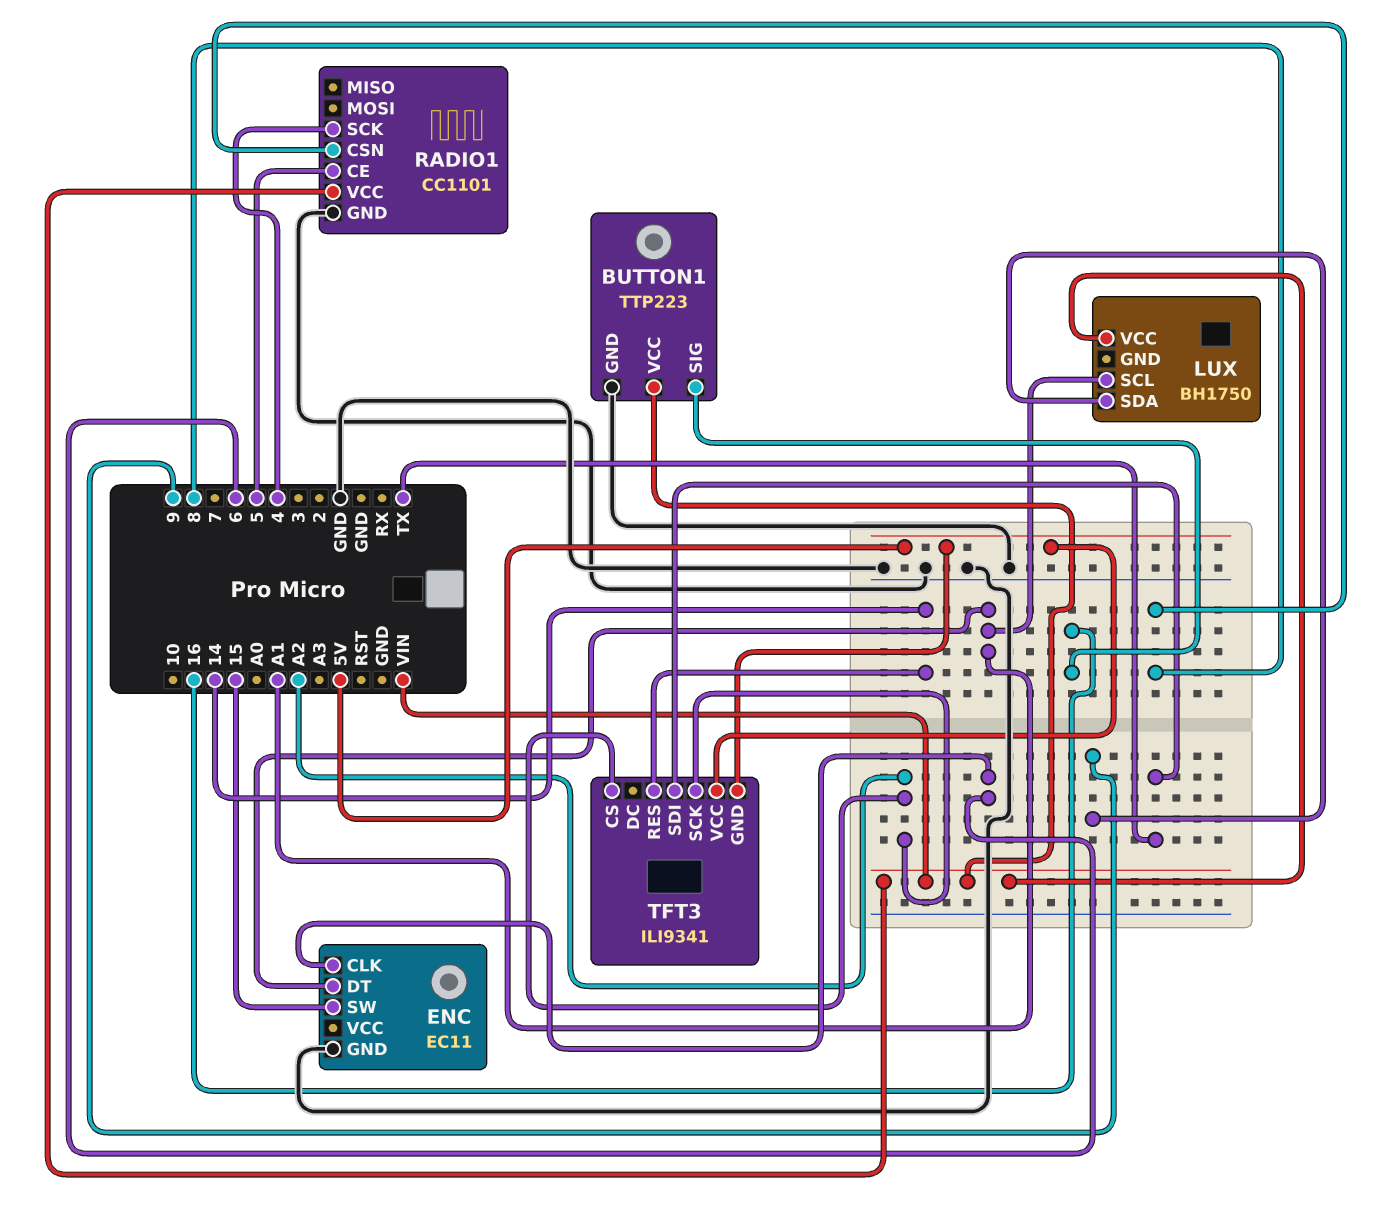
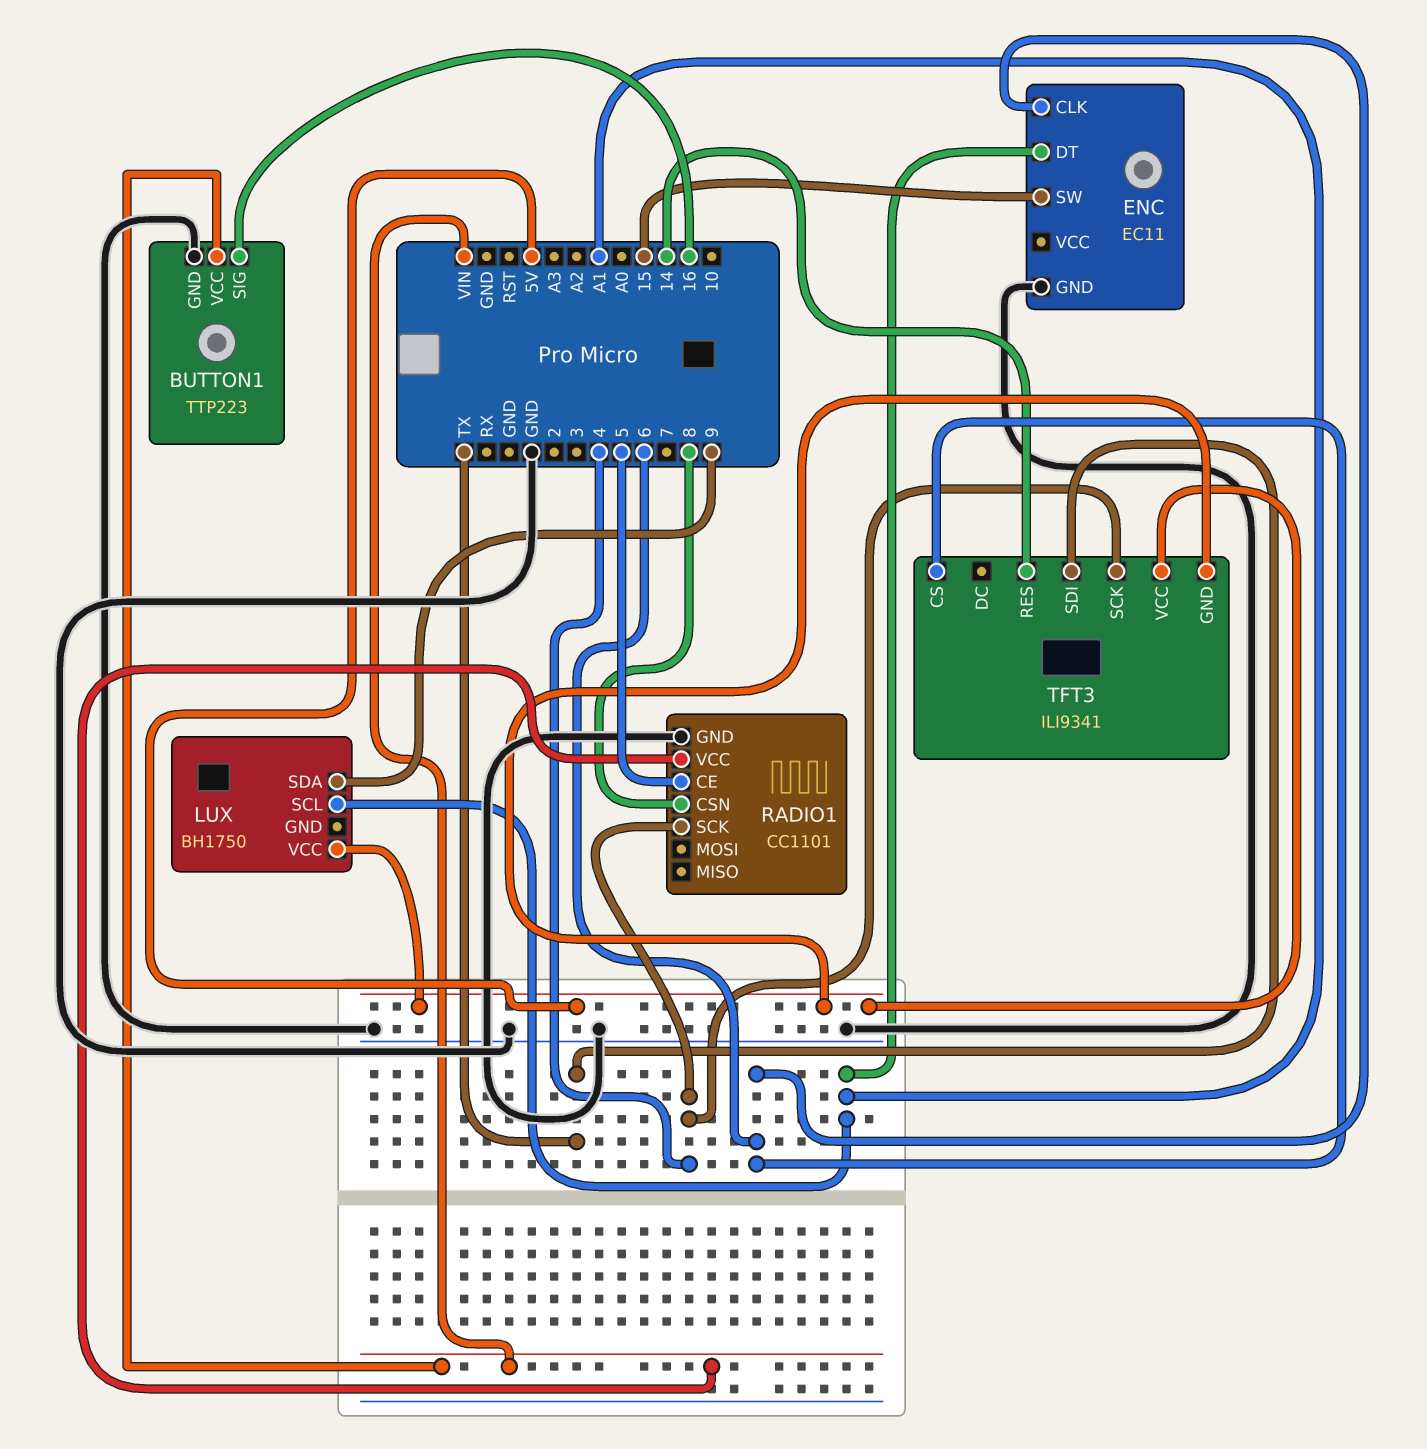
LUX pin VCC: VIN -> 5V
TFT3 pin CS: A2 -> 6
TFT3 pin SCK: A2 -> 4

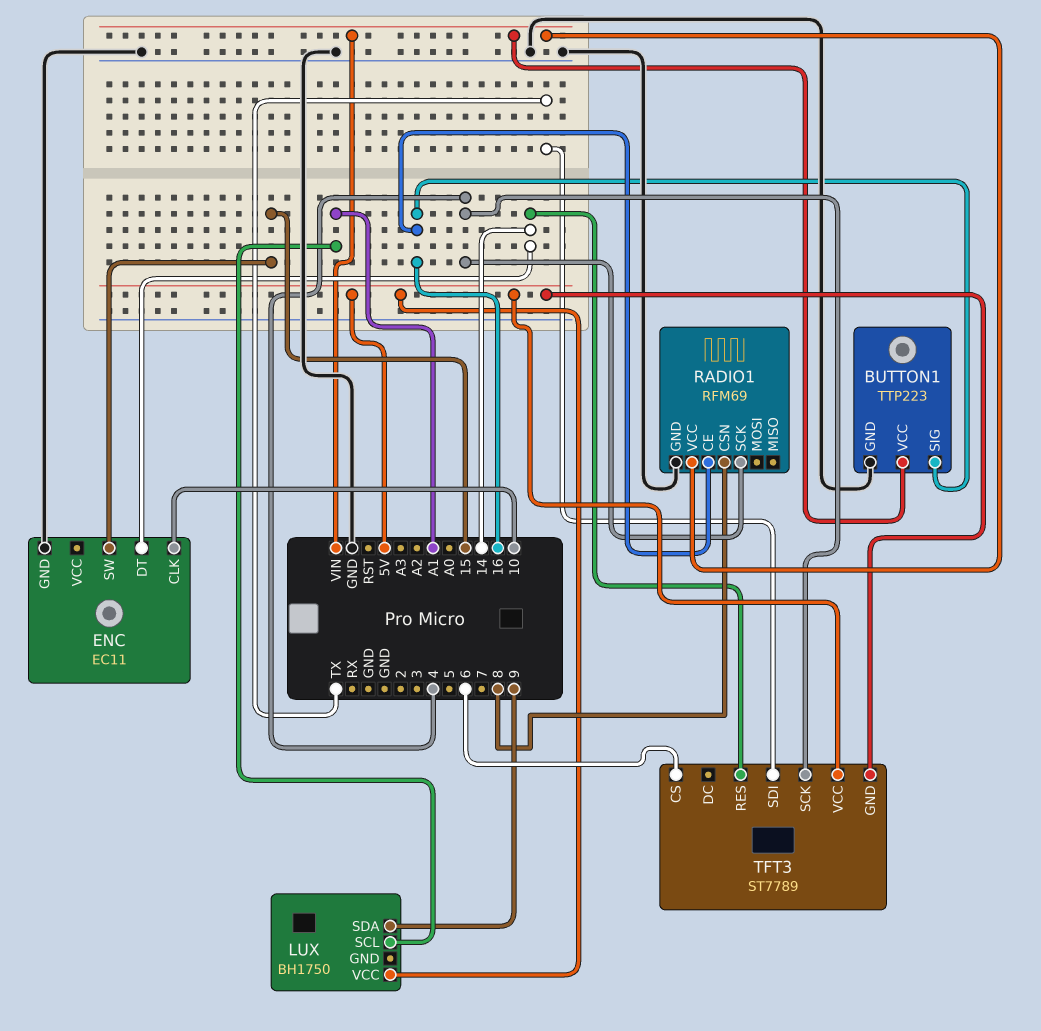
ENC pin CLK: 6 -> 10
ENC pin DT: A1 -> 14
RADIO1: CC1101 -> RFM69
RADIO1 pin CE: 5 -> 16
TFT3: ILI9341 -> ST7789

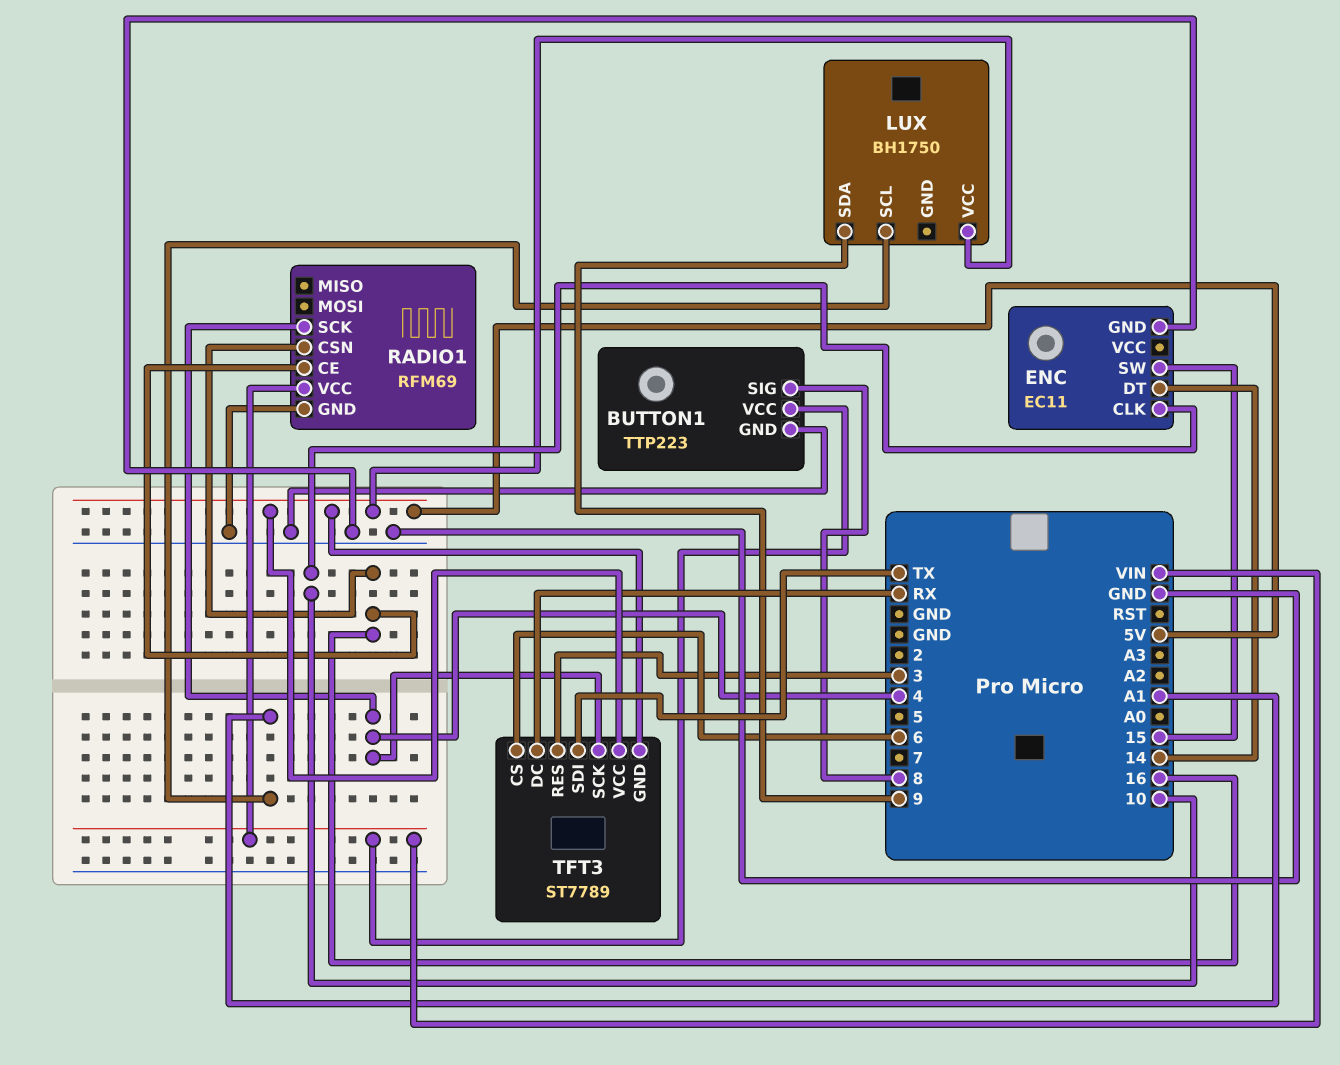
BUTTON1 pin SIG: 16 -> 8
RADIO1 pin CSN: 8 -> 16
TFT3 pin DC: none -> RX
TFT3 pin RES: 14 -> 3

